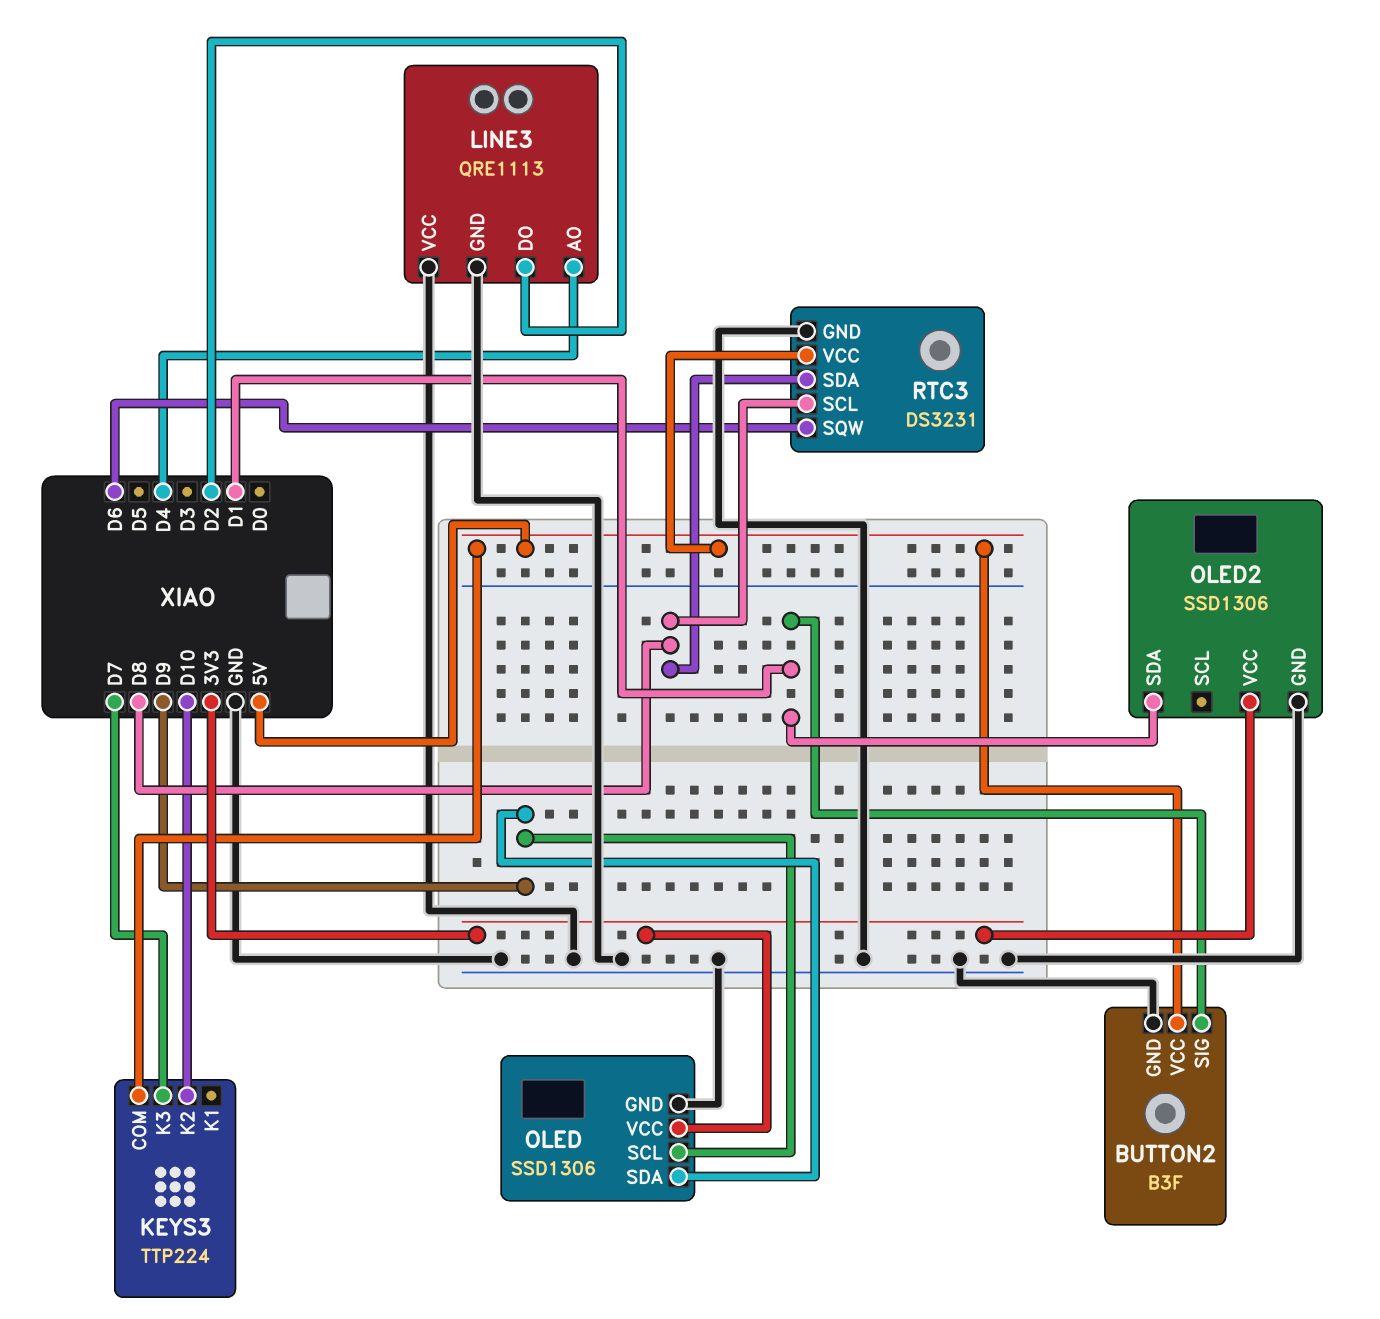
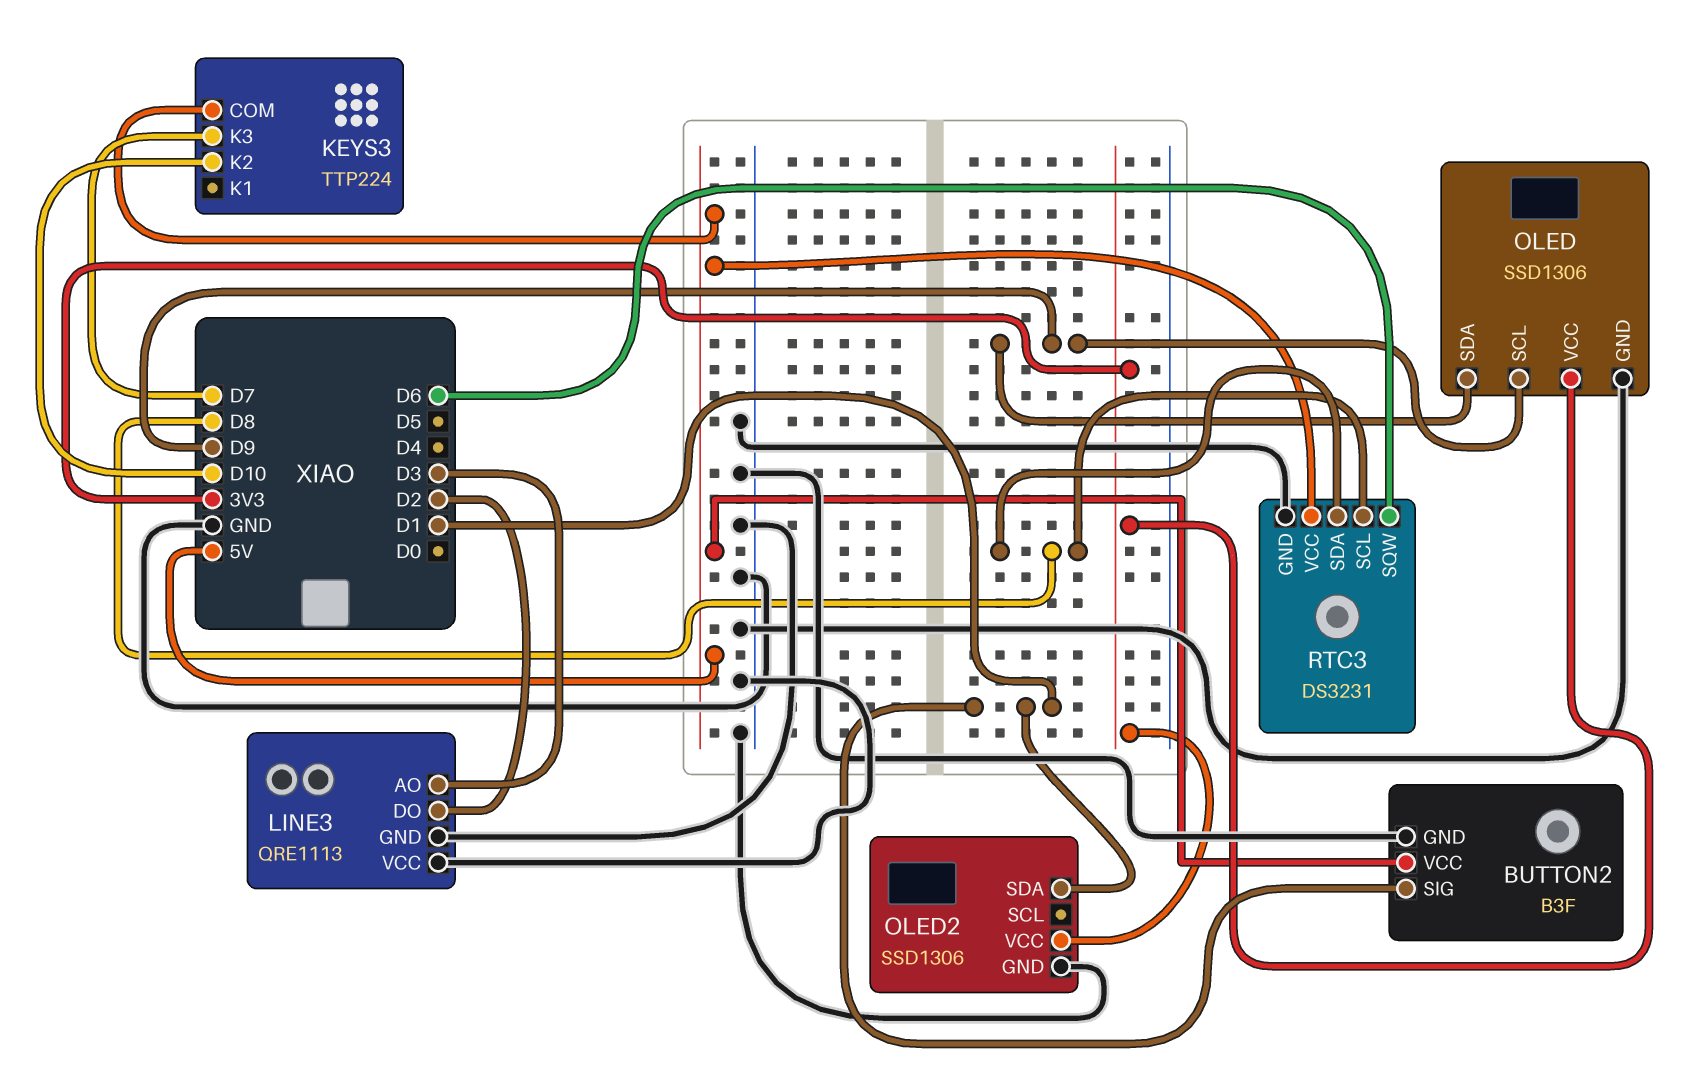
LINE3 pin AO: D4 -> D3

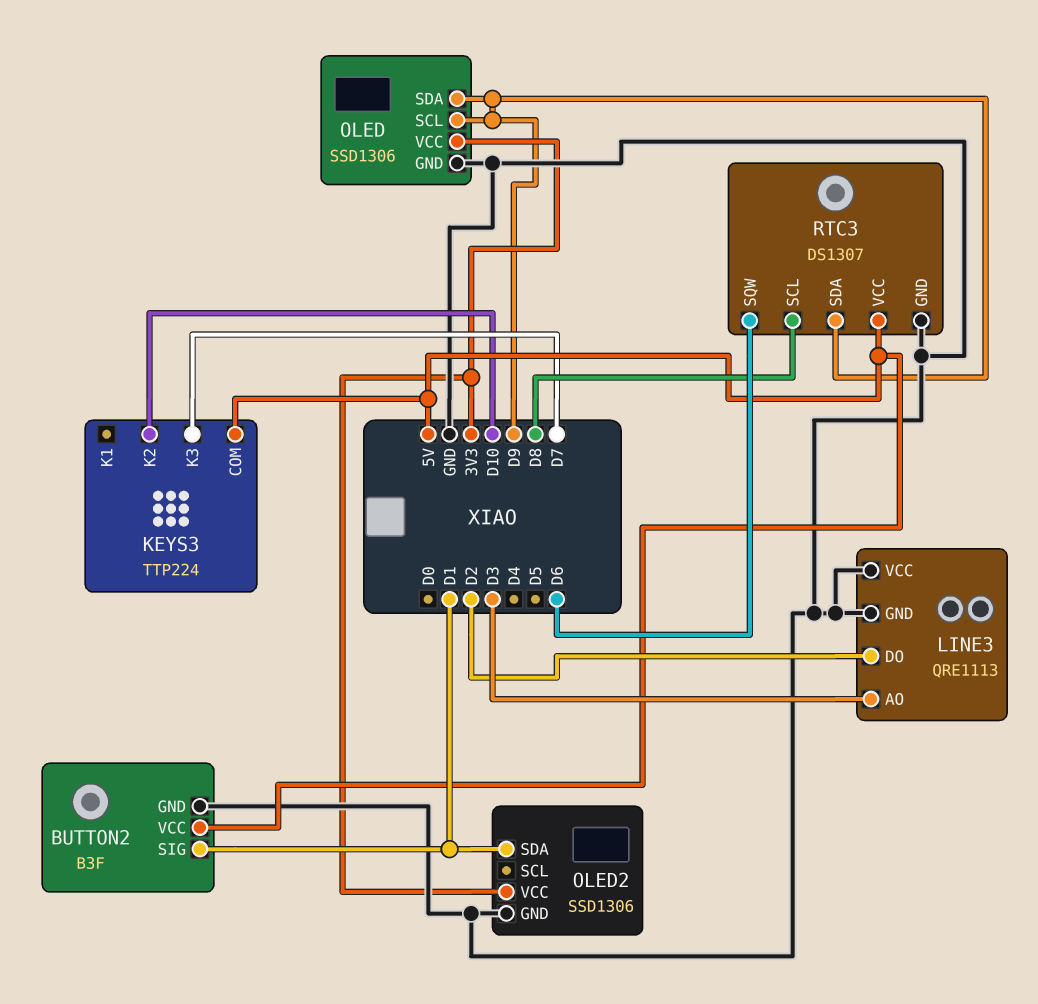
RTC3: DS3231 -> DS1307
RTC3 pin SDA: D8 -> D9

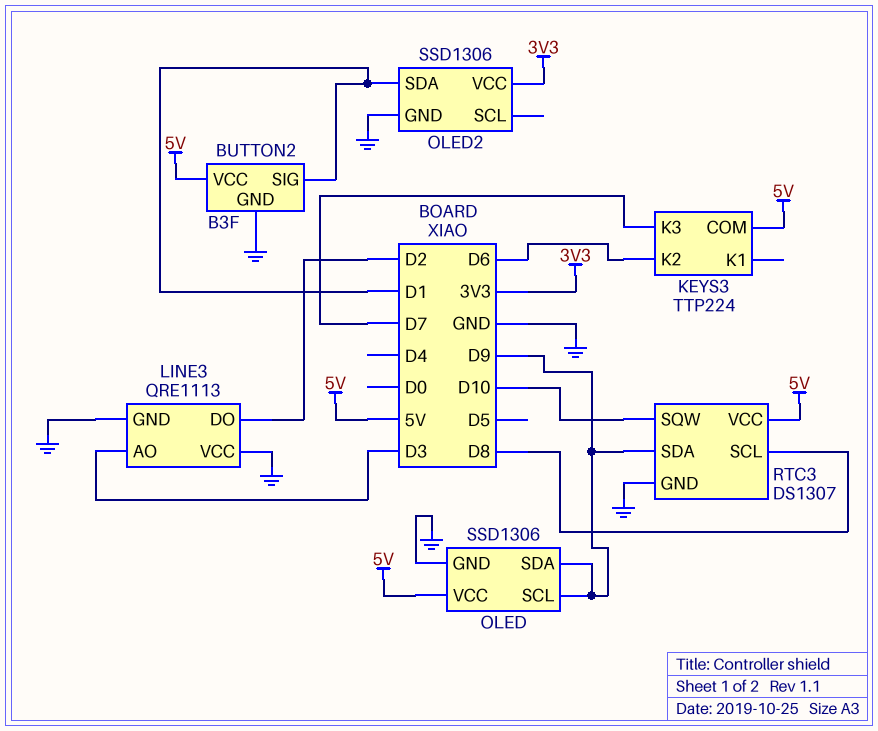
KEYS3 pin K2: D10 -> D6
OLED pin VCC: 3V3 -> 5V
RTC3 pin SQW: D6 -> D10

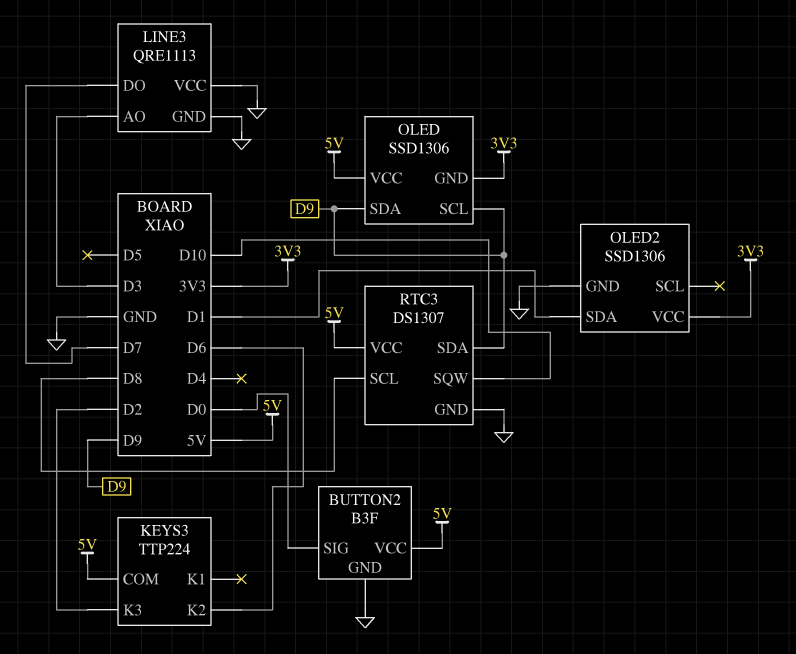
BUTTON2 pin SIG: D1 -> D0
KEYS3 pin K3: D7 -> D2
LINE3 pin DO: D2 -> D7
OLED pin GND: GND -> 3V3

